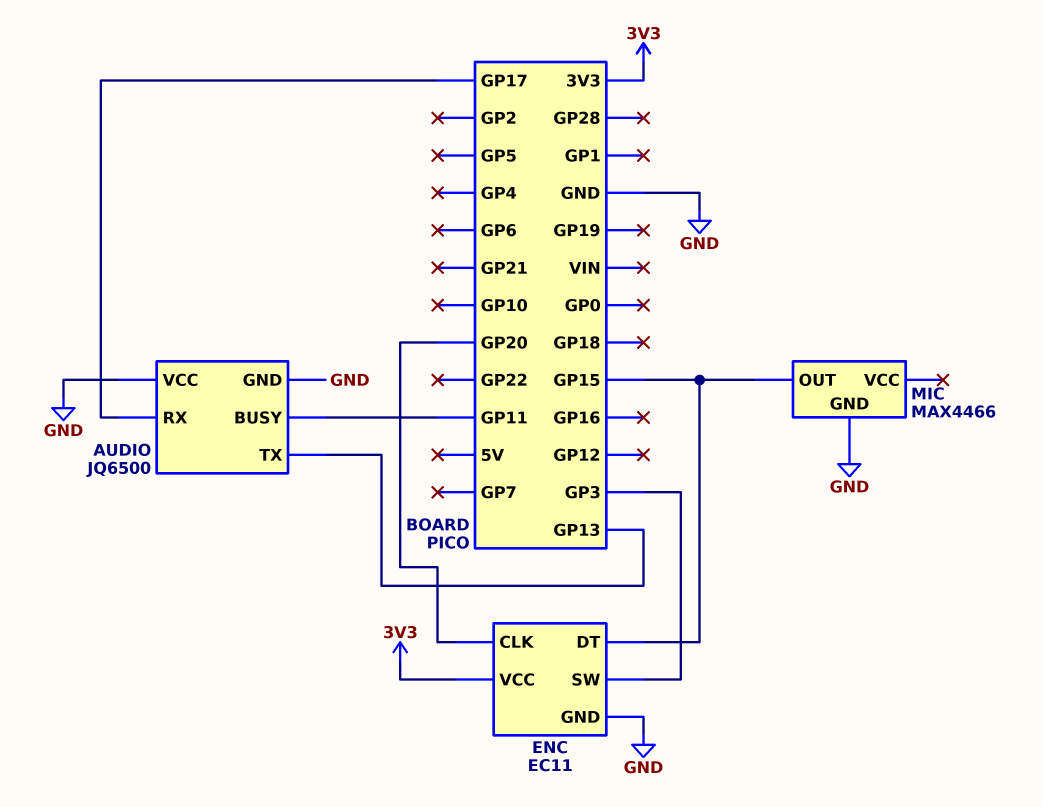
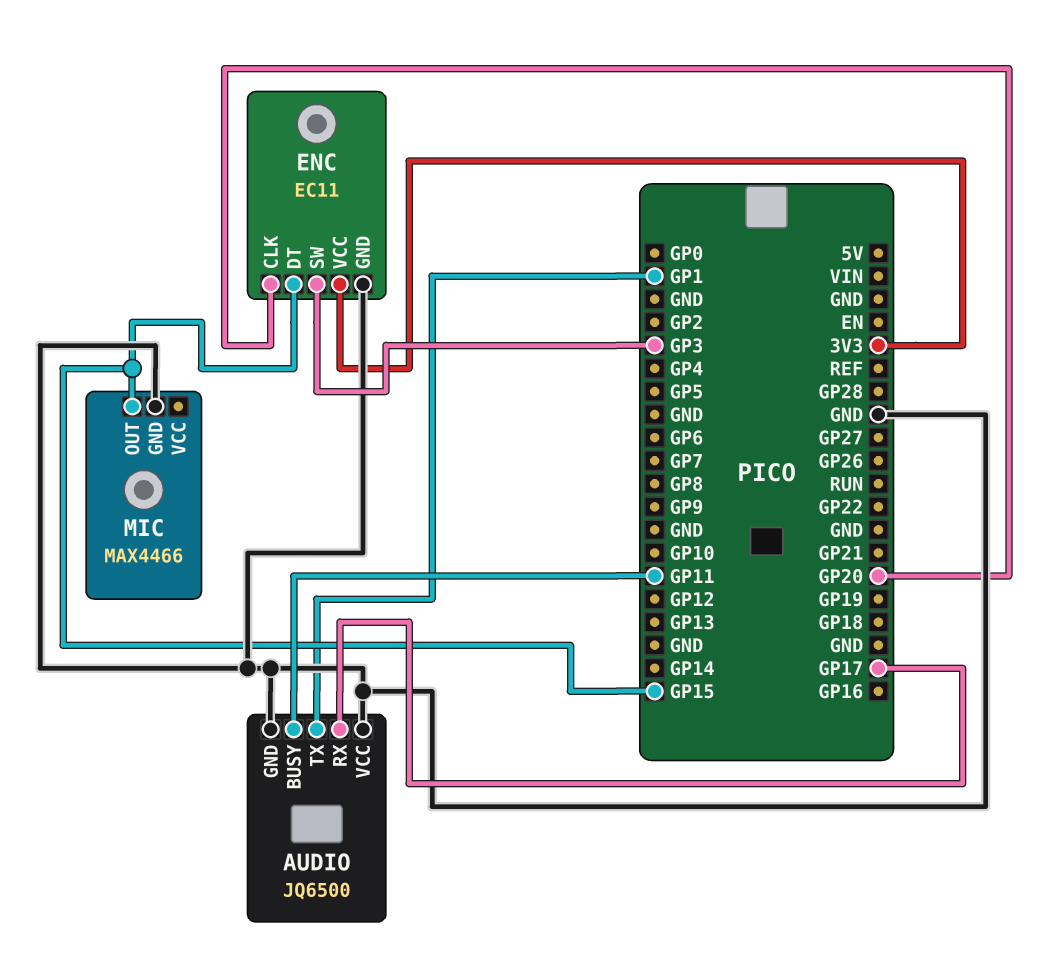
AUDIO pin TX: GP13 -> GP1

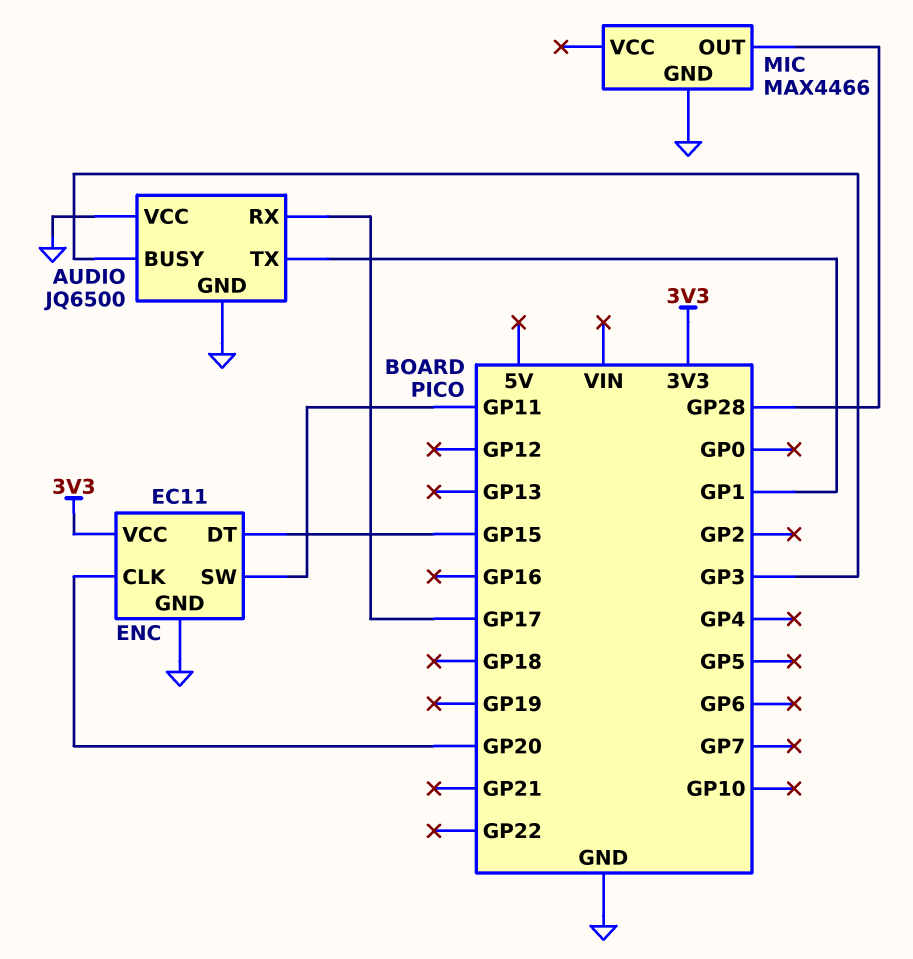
AUDIO pin BUSY: GP11 -> GP3
ENC pin SW: GP3 -> GP11
MIC pin OUT: GP15 -> GP28

